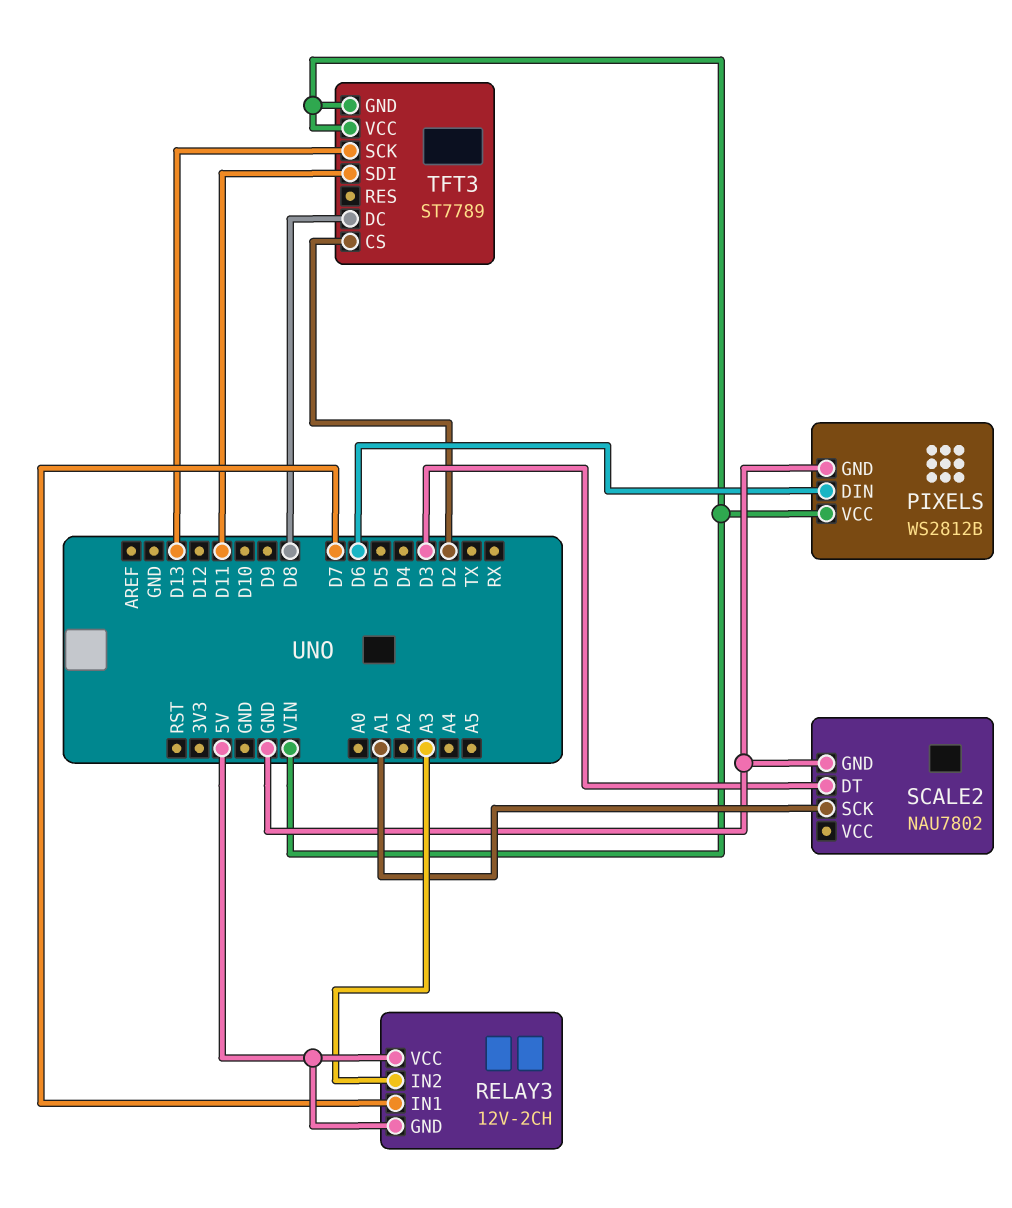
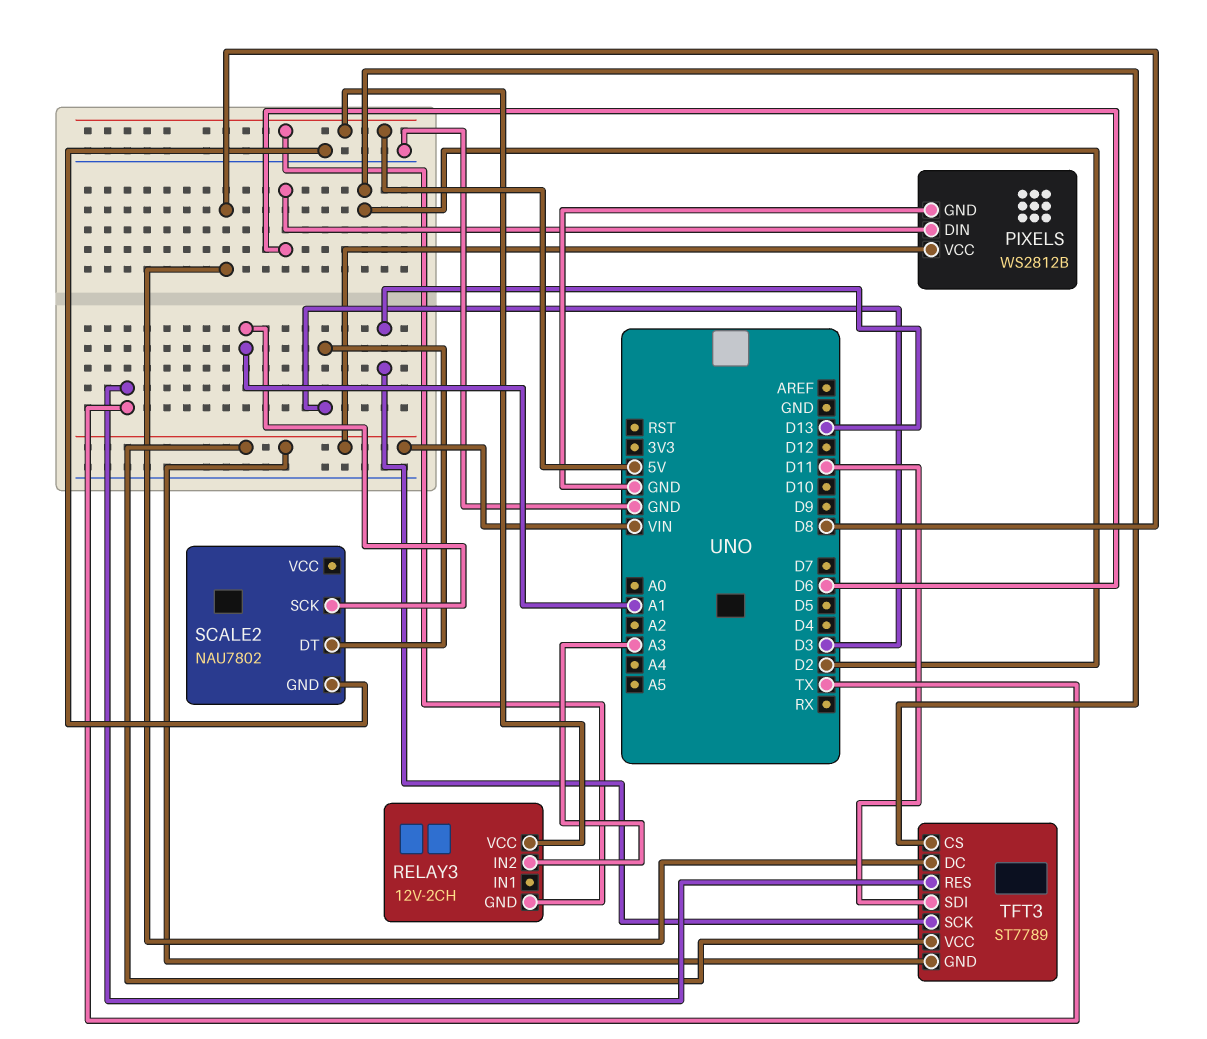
RELAY3 pin IN1: D7 -> none
TFT3 pin RES: none -> TX

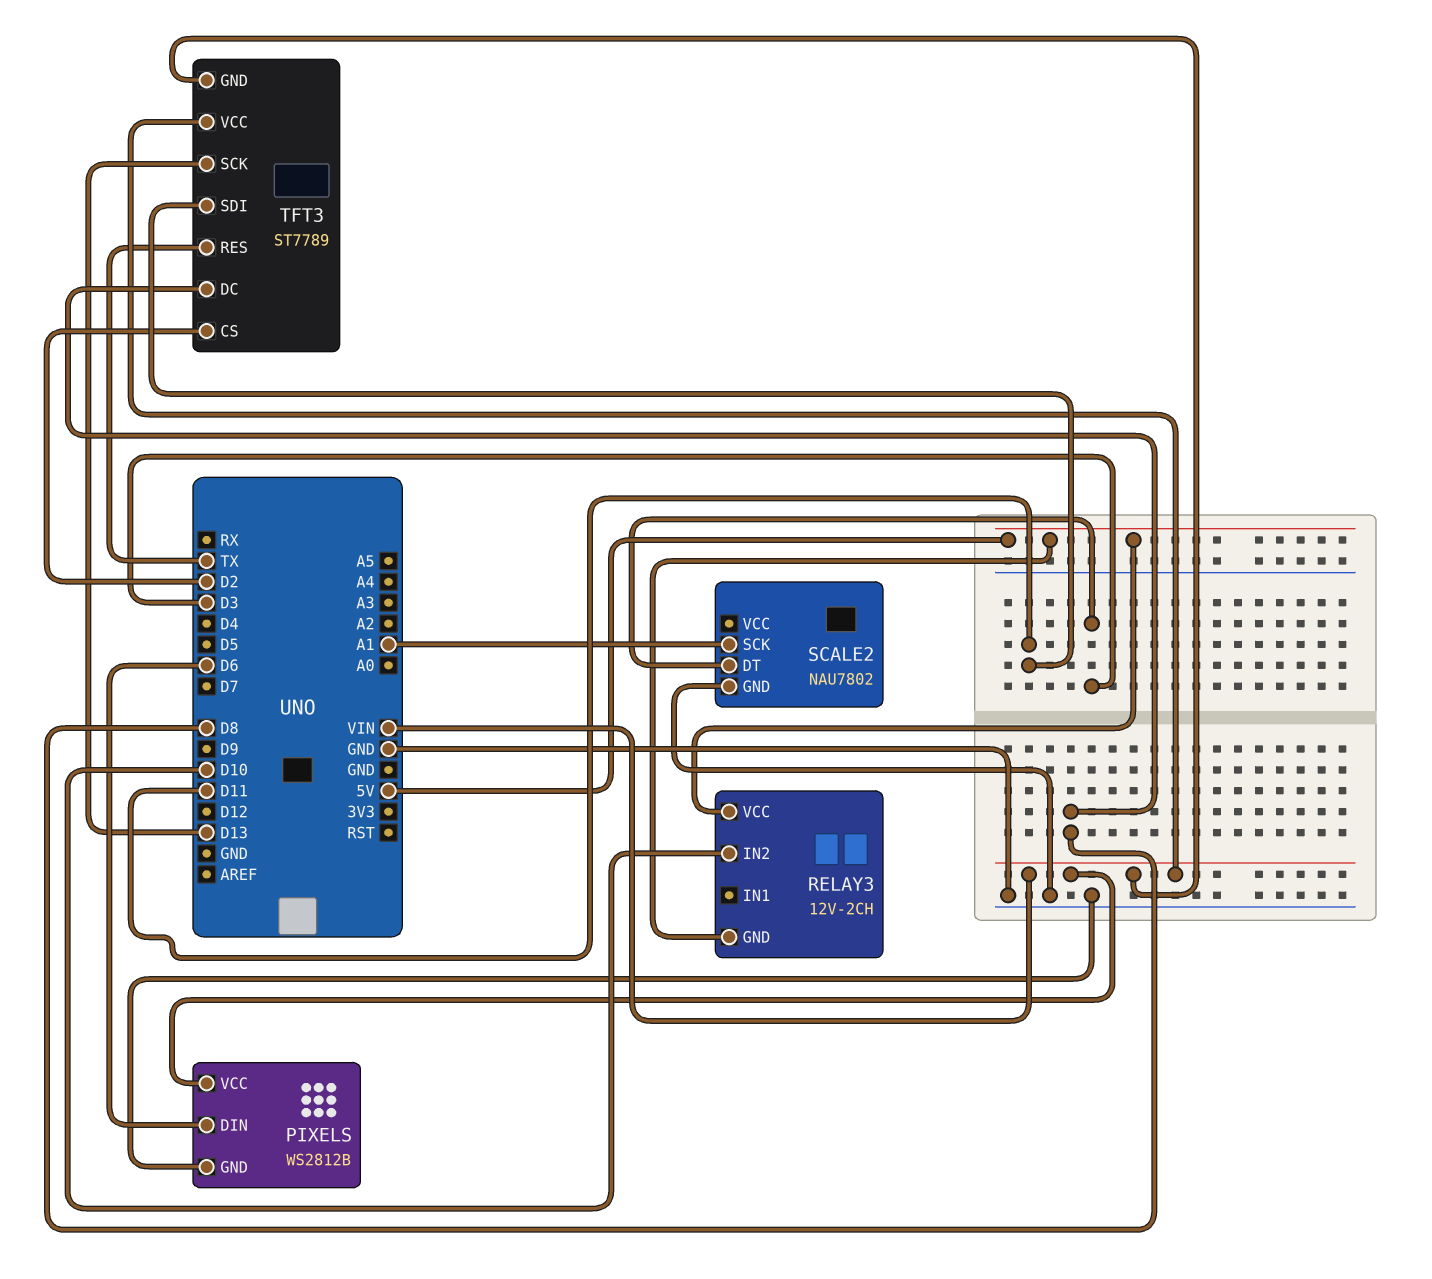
RELAY3 pin IN2: A3 -> D10

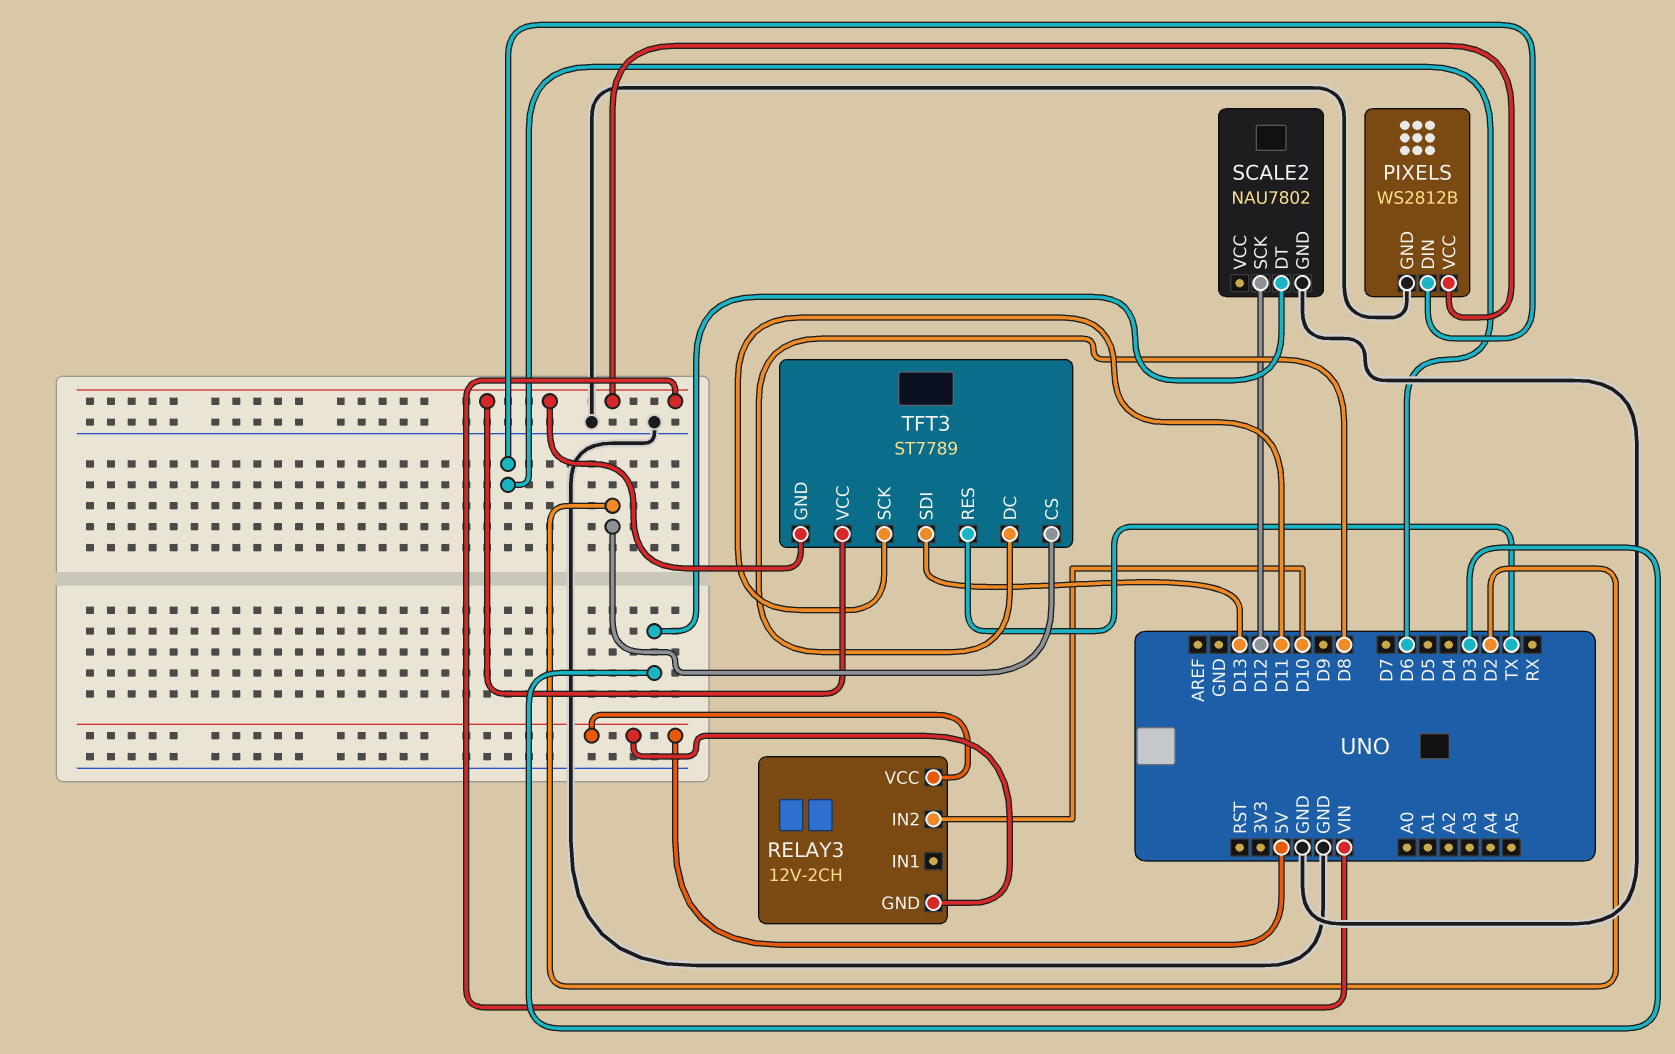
SCALE2 pin SCK: A1 -> D12
TFT3 pin SCK: D13 -> D11
TFT3 pin SDI: D11 -> D13

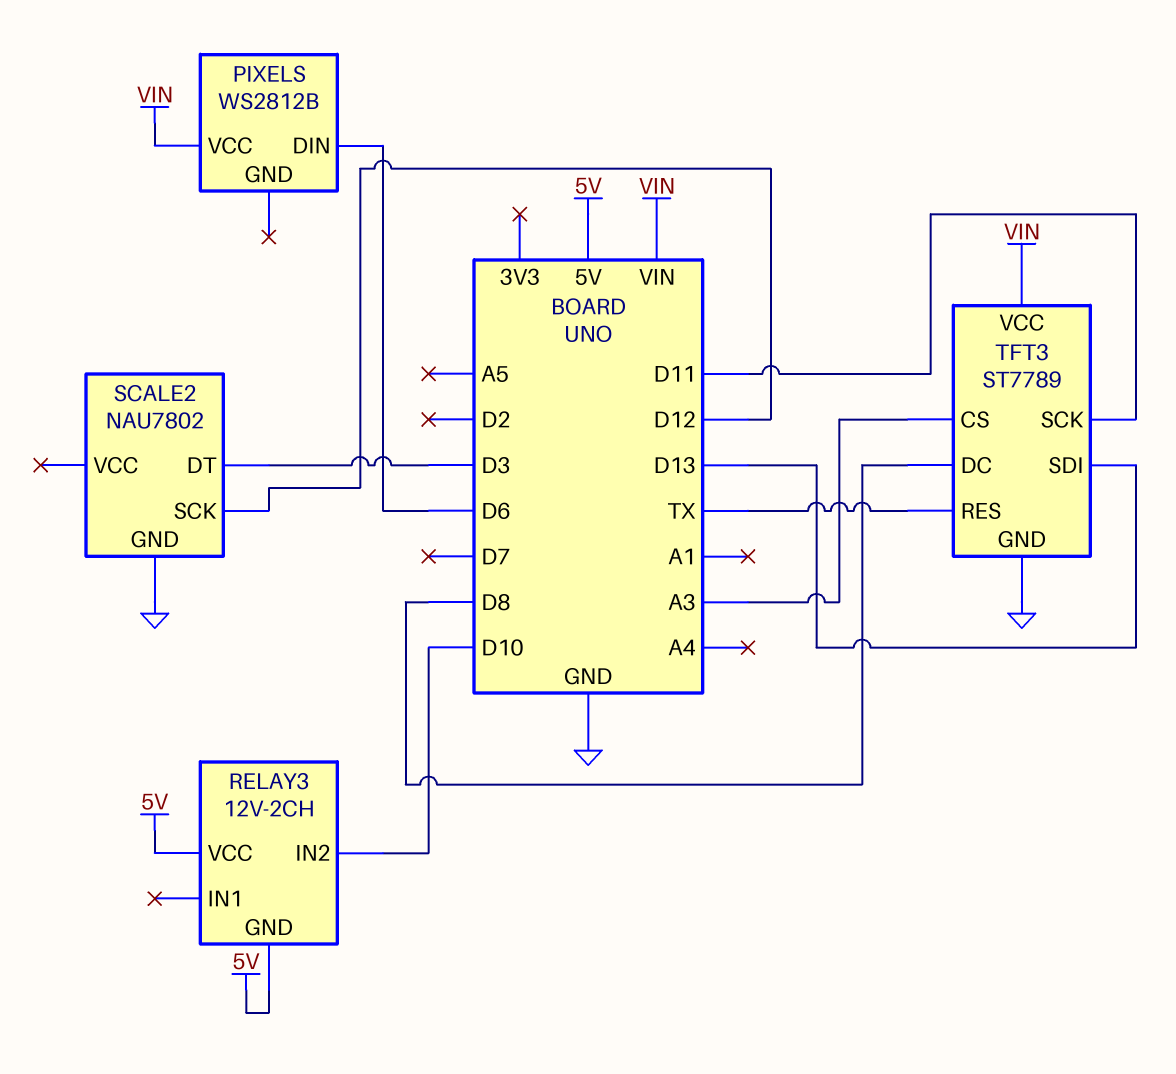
PIXELS pin GND: GND -> none
TFT3 pin CS: D2 -> A3
TFT3 pin GND: VIN -> GND

